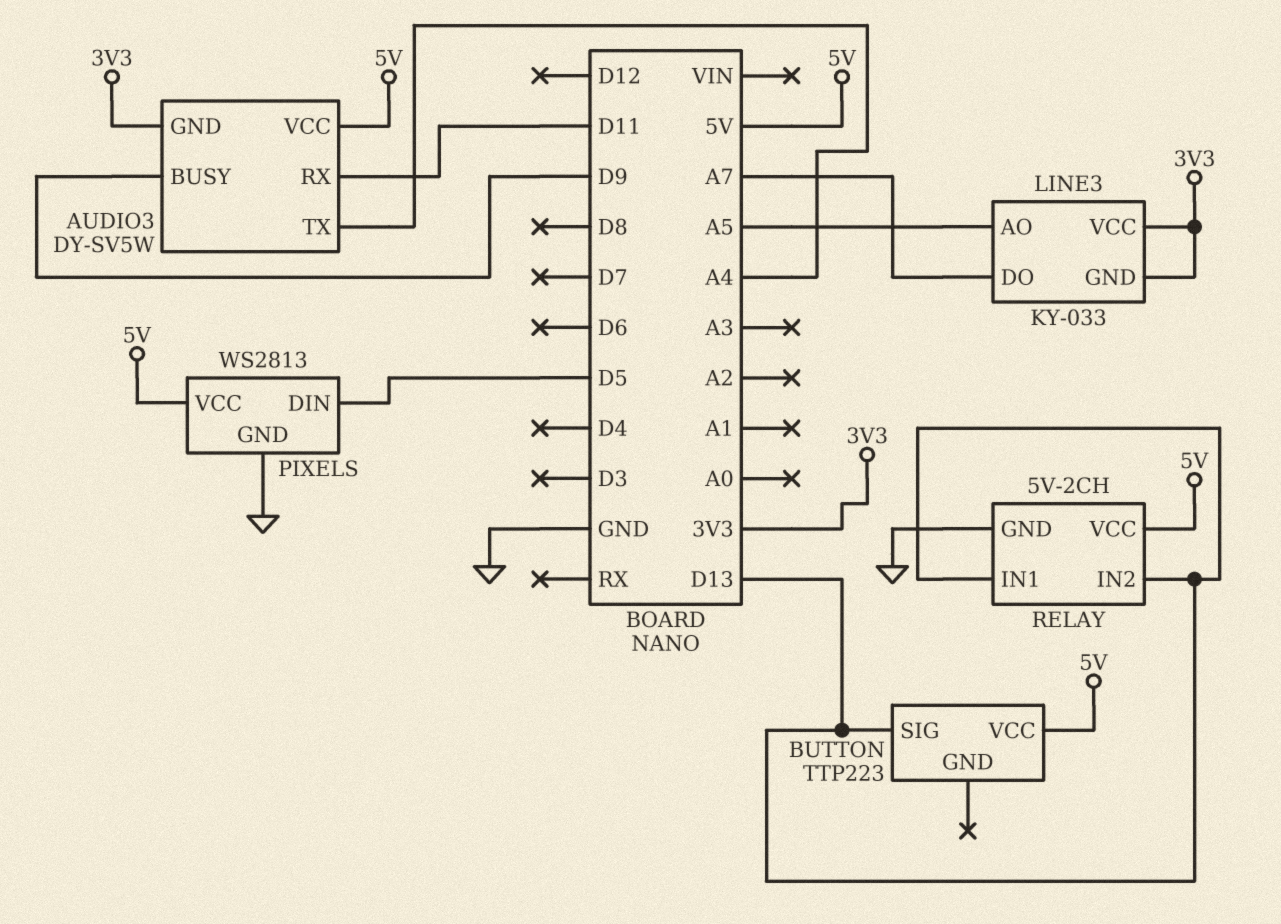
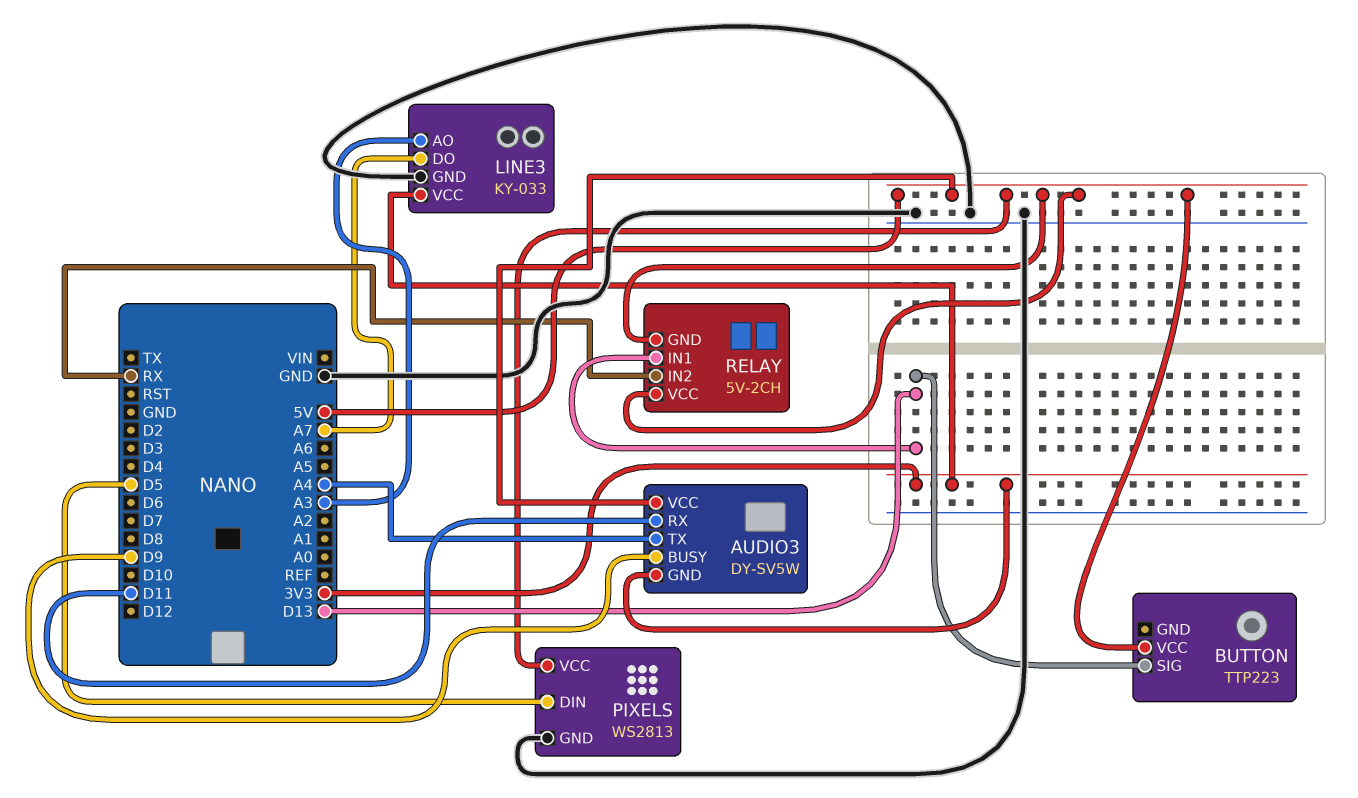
LINE3 pin AO: A5 -> A3
LINE3 pin GND: 3V3 -> GND
RELAY pin GND: GND -> 5V
RELAY pin IN2: D13 -> RX

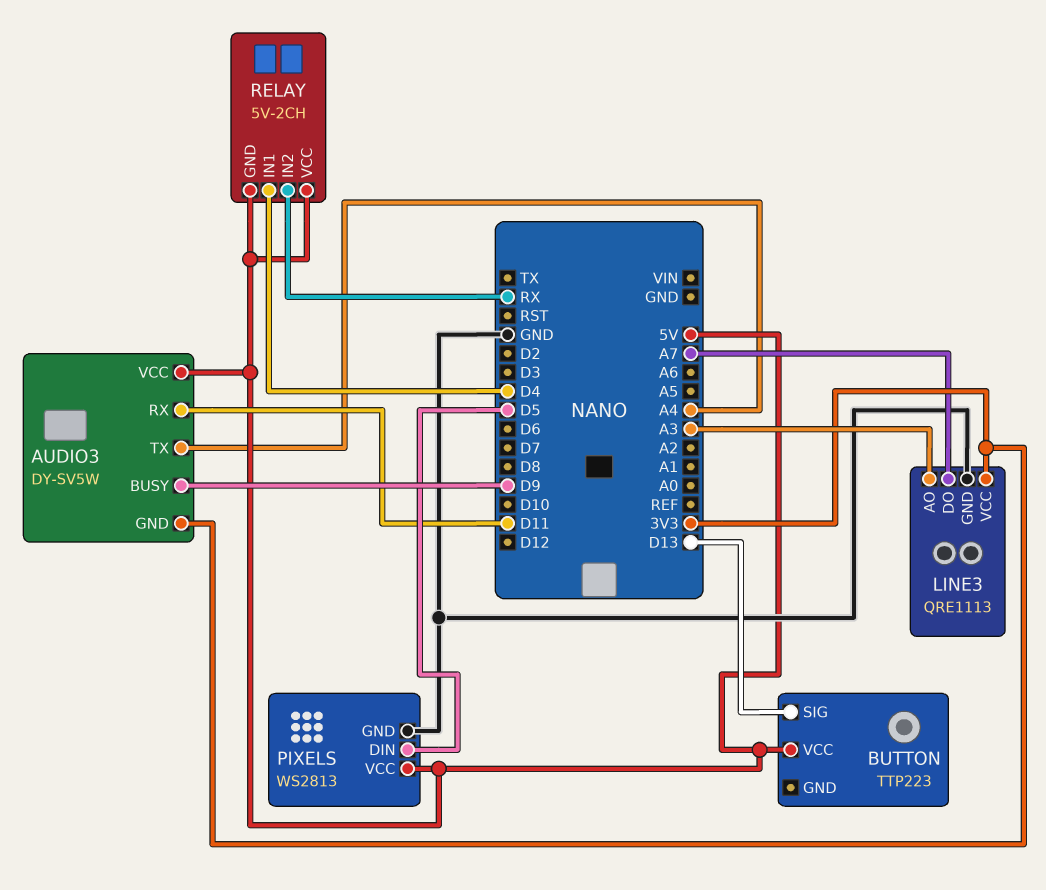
LINE3: KY-033 -> QRE1113
RELAY pin IN1: D13 -> D4

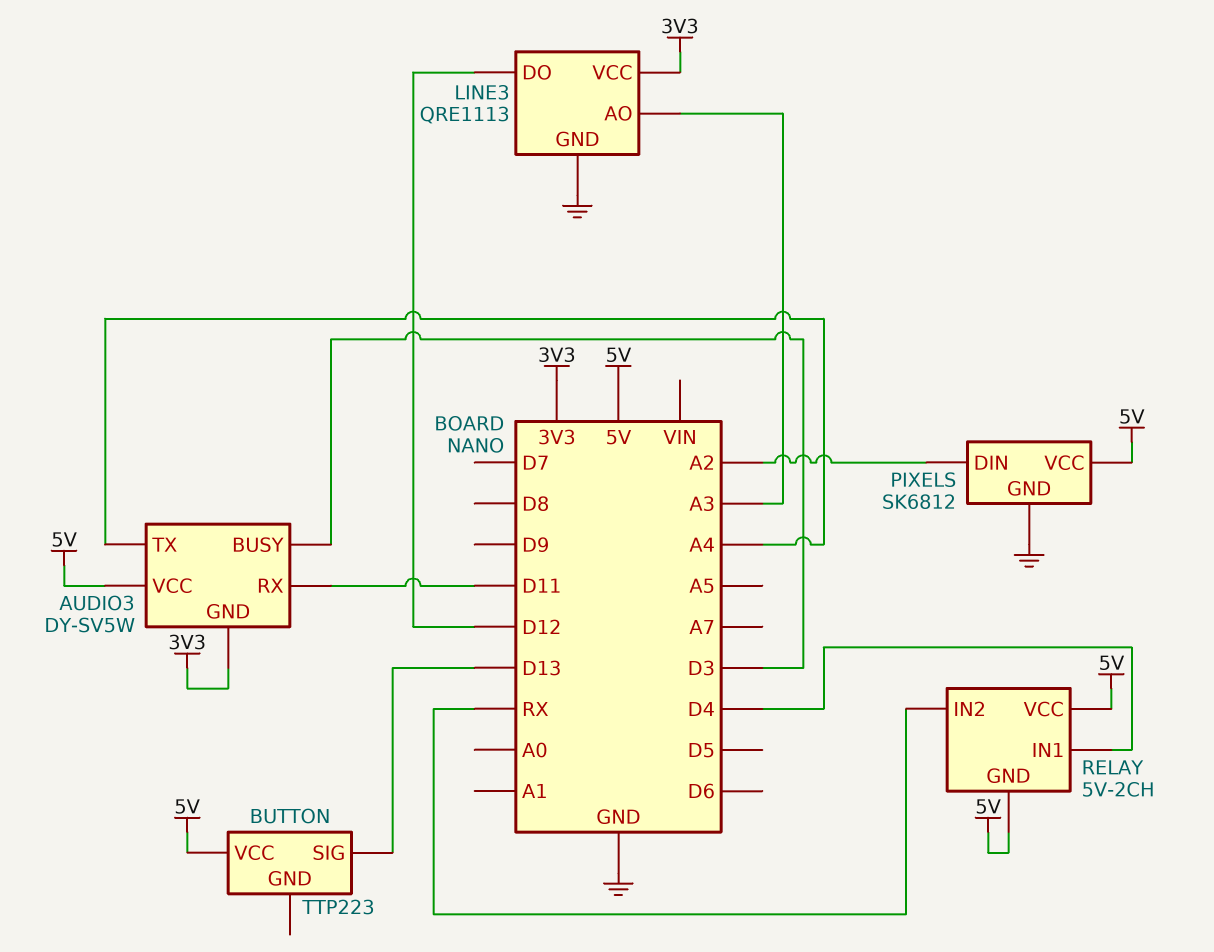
AUDIO3 pin BUSY: D9 -> D3
LINE3 pin DO: A7 -> D12
PIXELS: WS2813 -> SK6812
PIXELS pin DIN: D5 -> A2

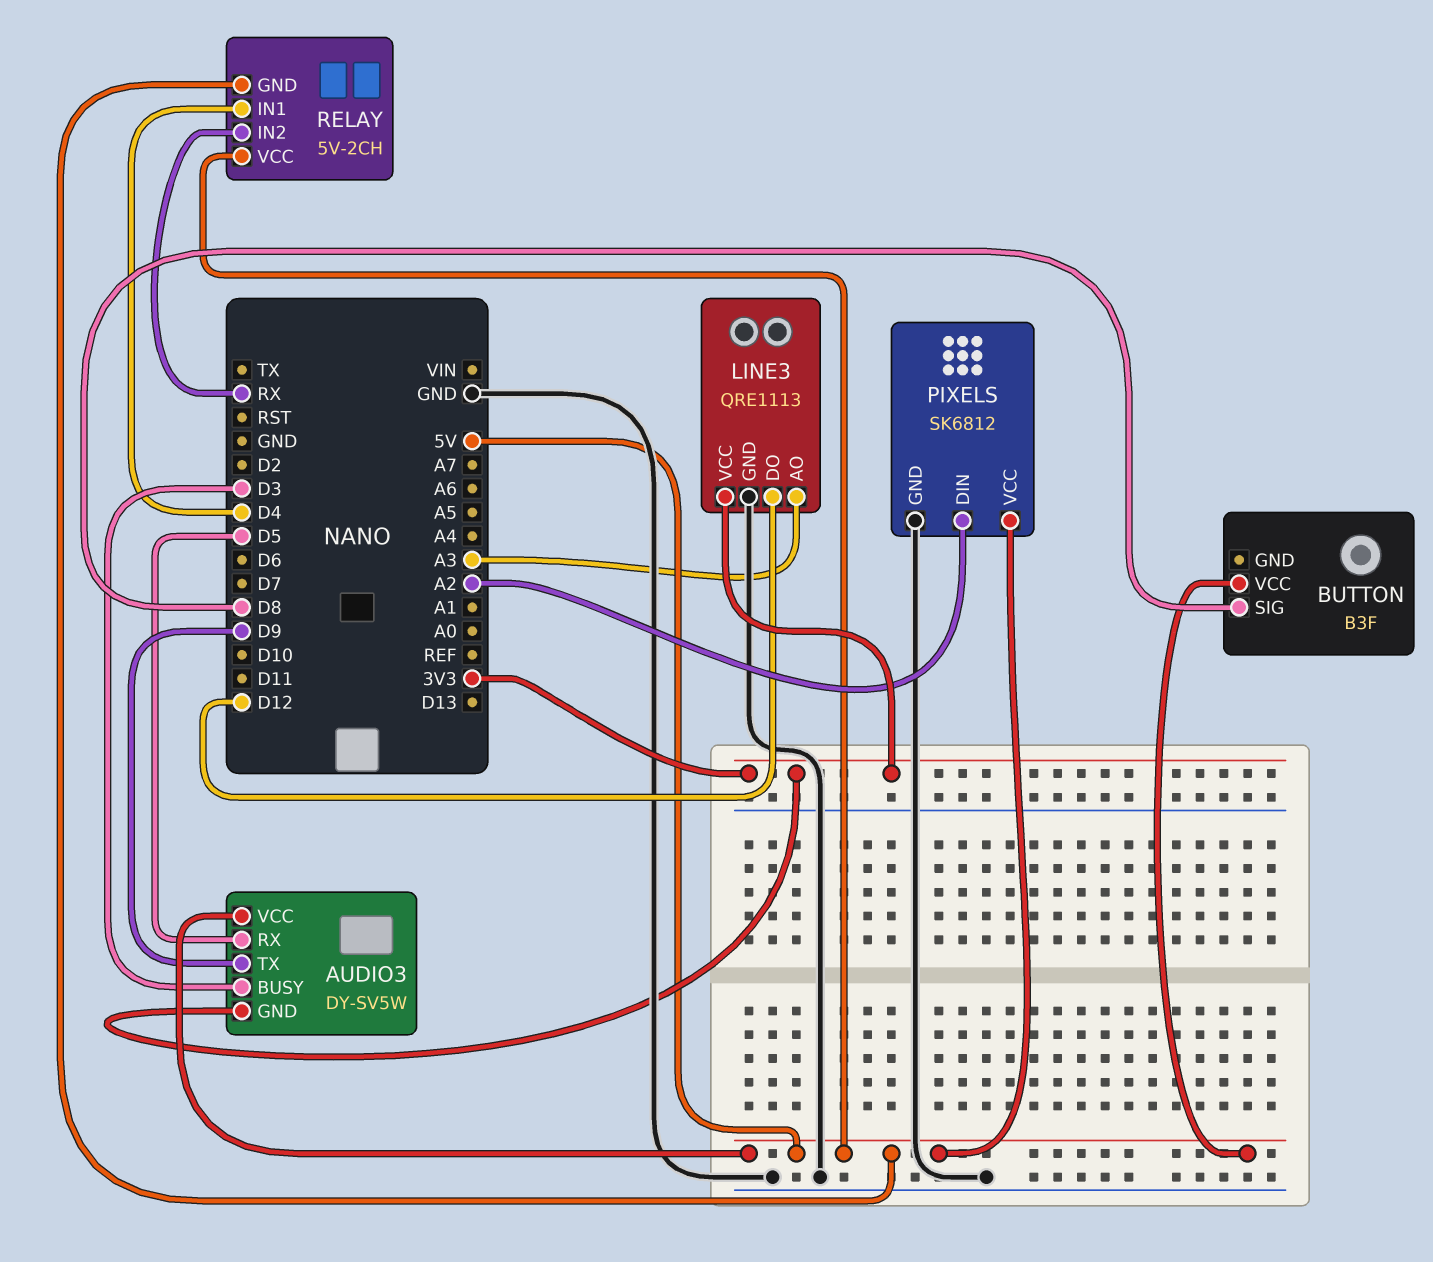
AUDIO3 pin RX: D11 -> D5
AUDIO3 pin TX: A4 -> D9
BUTTON: TTP223 -> B3F
BUTTON pin SIG: D13 -> D8

